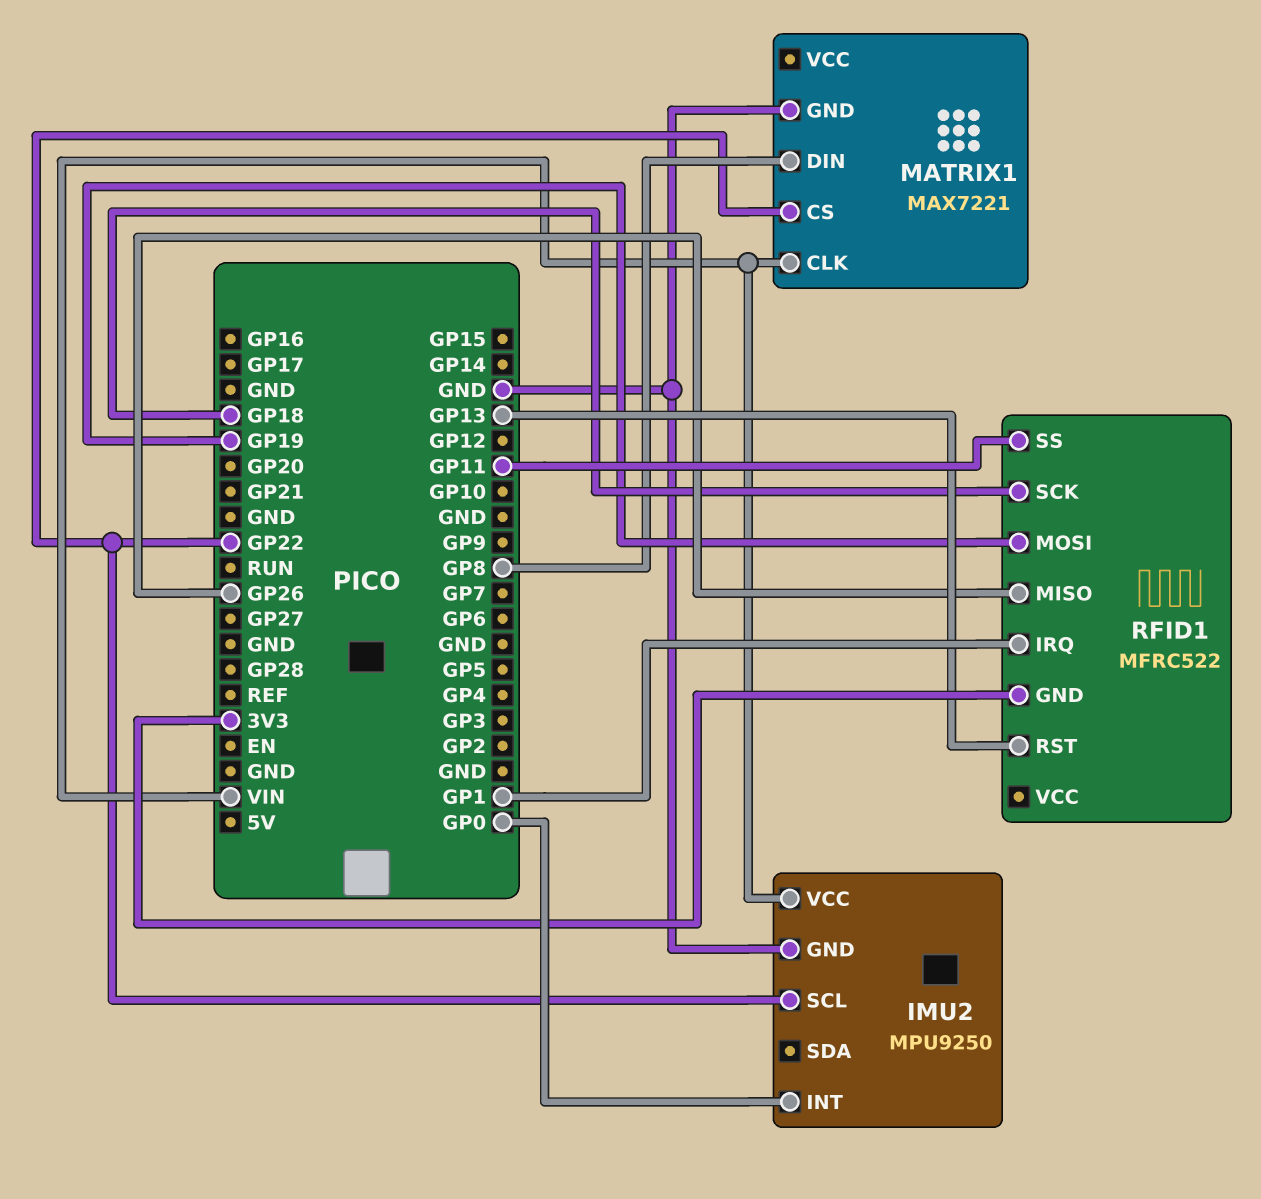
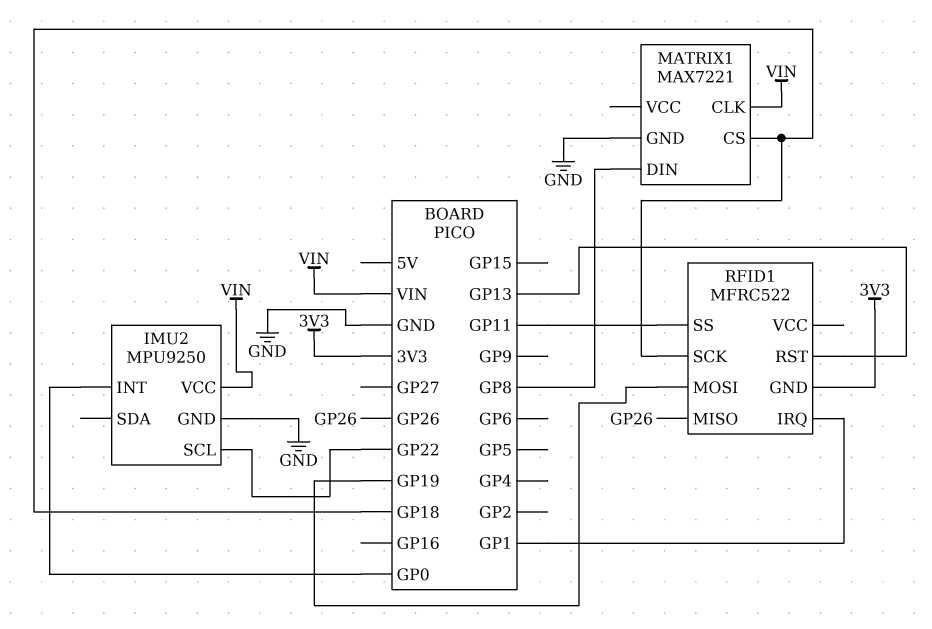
MATRIX1 pin CS: GP22 -> GP18

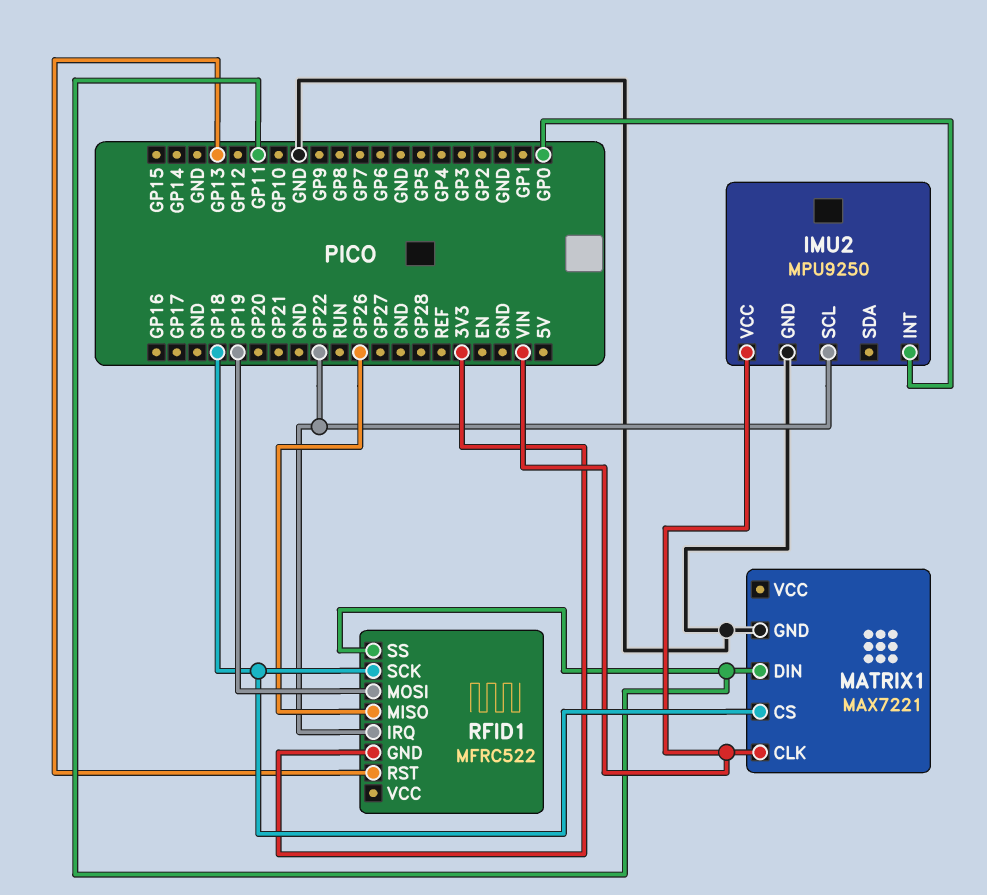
MATRIX1 pin DIN: GP8 -> GP11
RFID1 pin IRQ: GP1 -> GP22

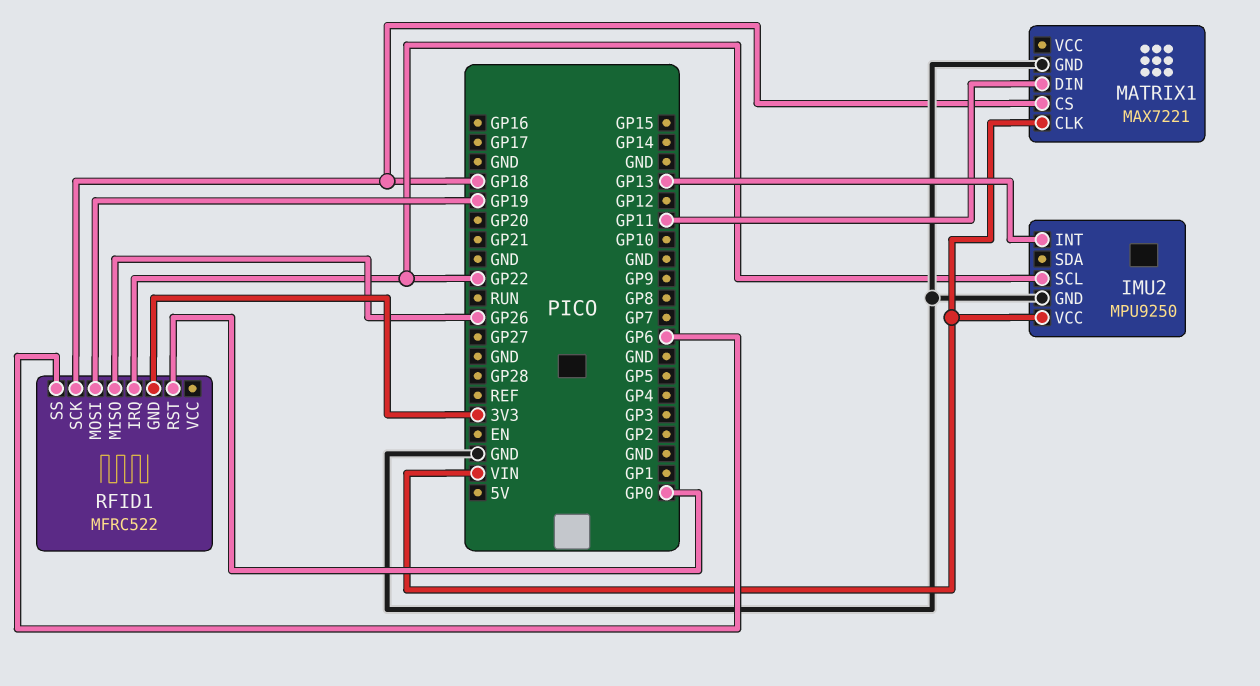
IMU2 pin INT: GP0 -> GP13
RFID1 pin RST: GP13 -> GP0
RFID1 pin SS: GP11 -> GP6

